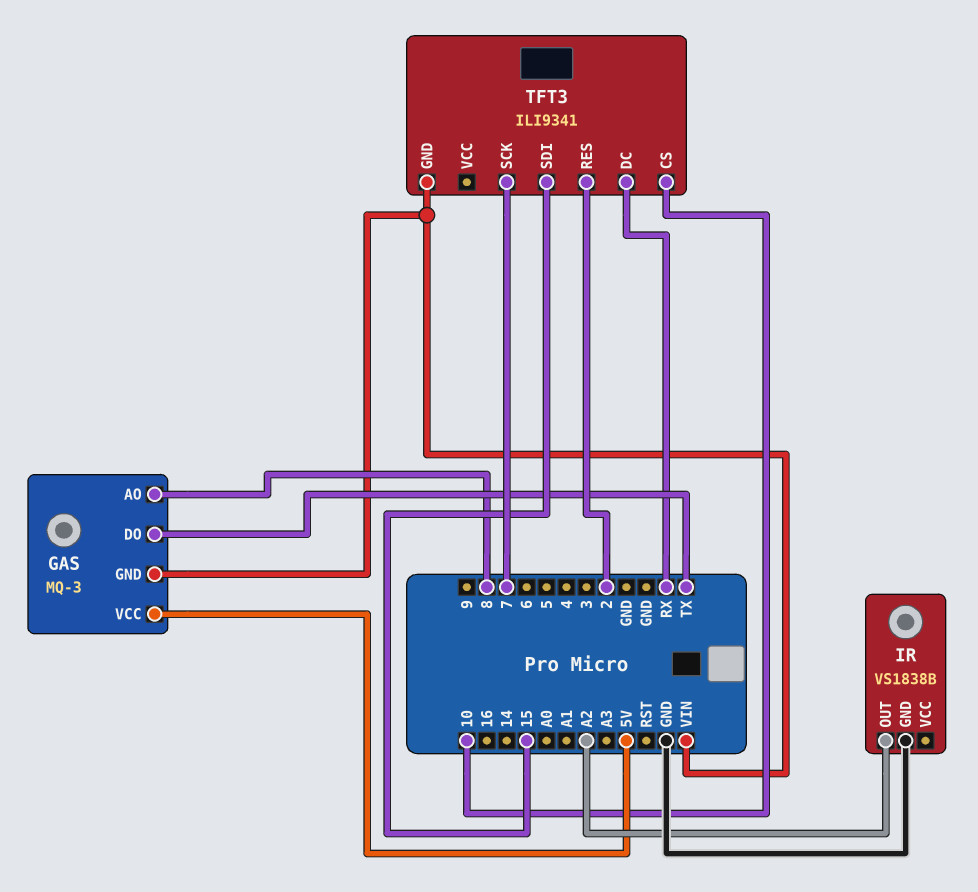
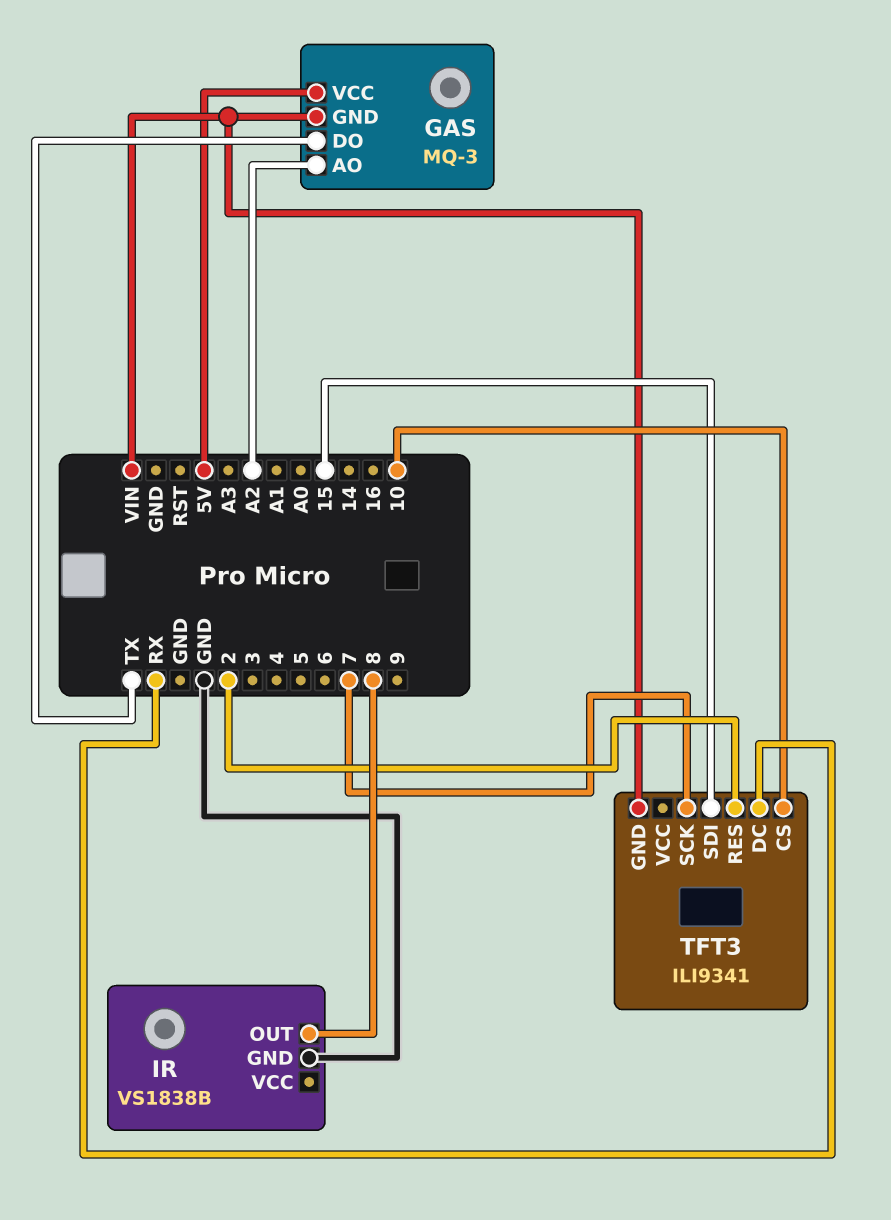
GAS pin AO: 8 -> A2
IR pin OUT: A2 -> 8

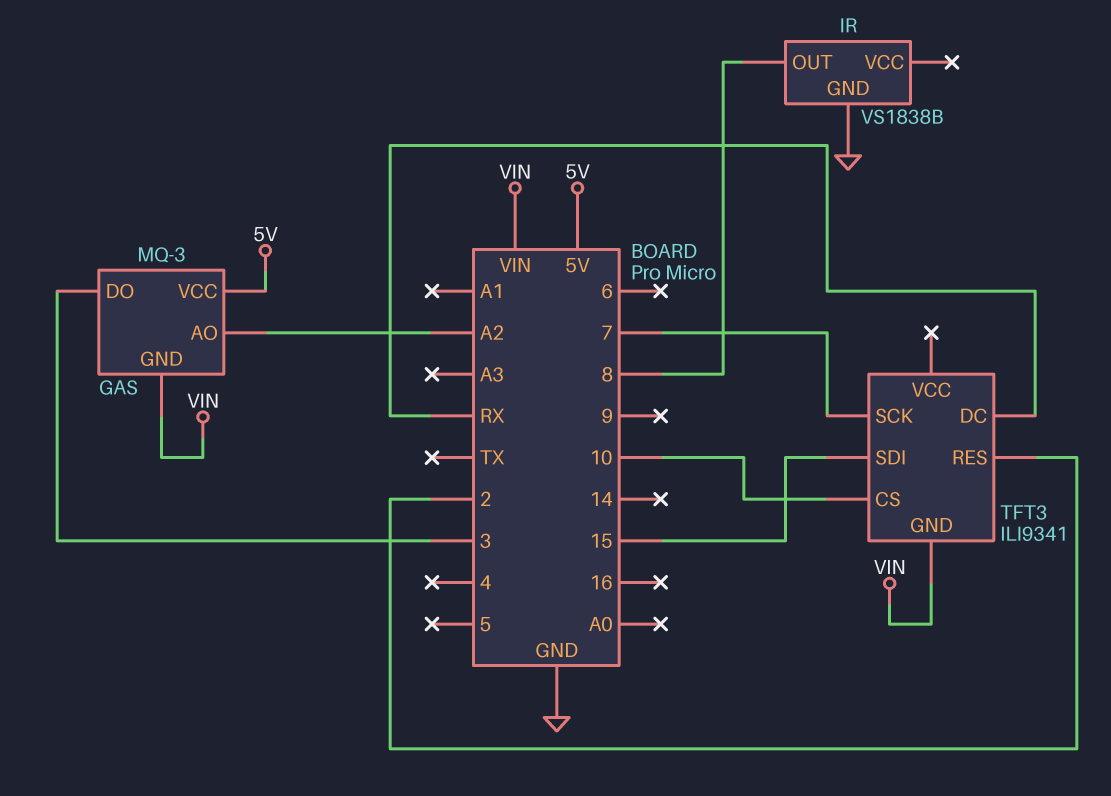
GAS pin DO: TX -> 3

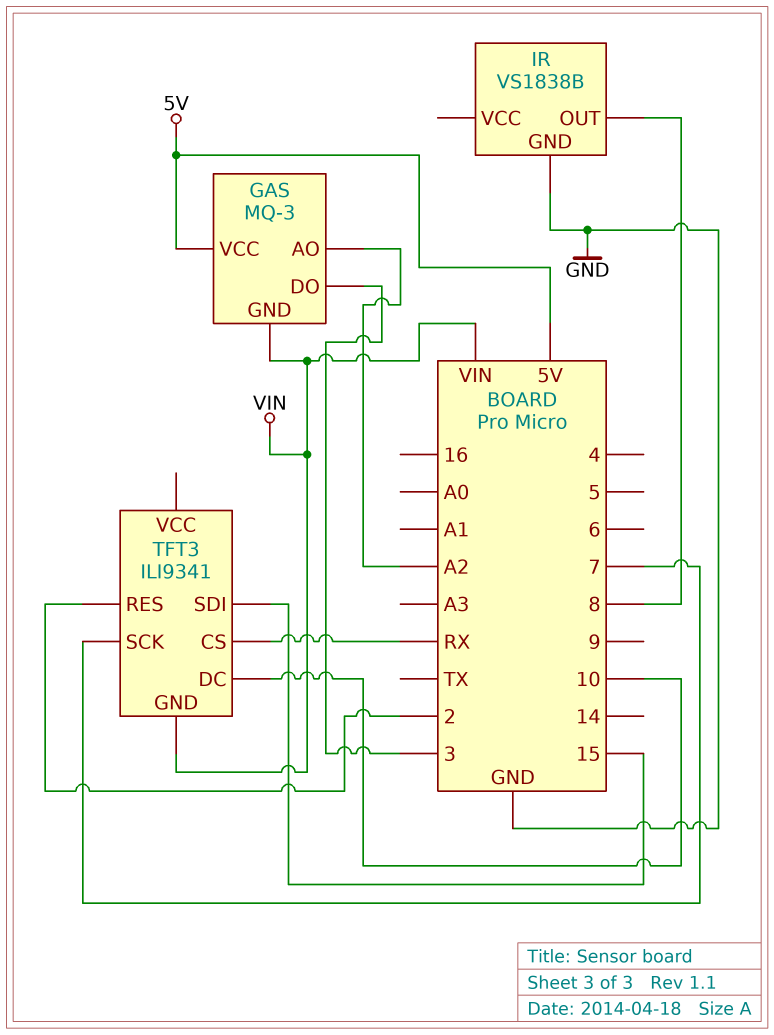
TFT3 pin CS: 10 -> RX
TFT3 pin DC: RX -> 10

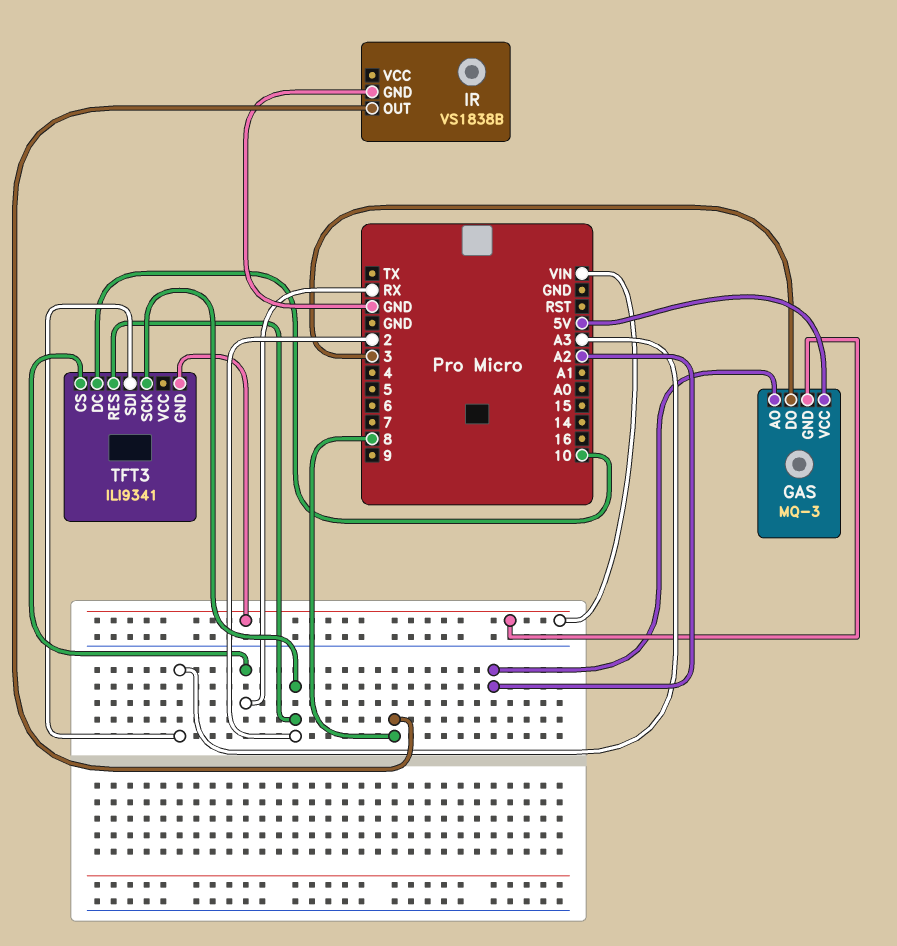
TFT3 pin SCK: 7 -> 2
TFT3 pin SDI: 15 -> A3

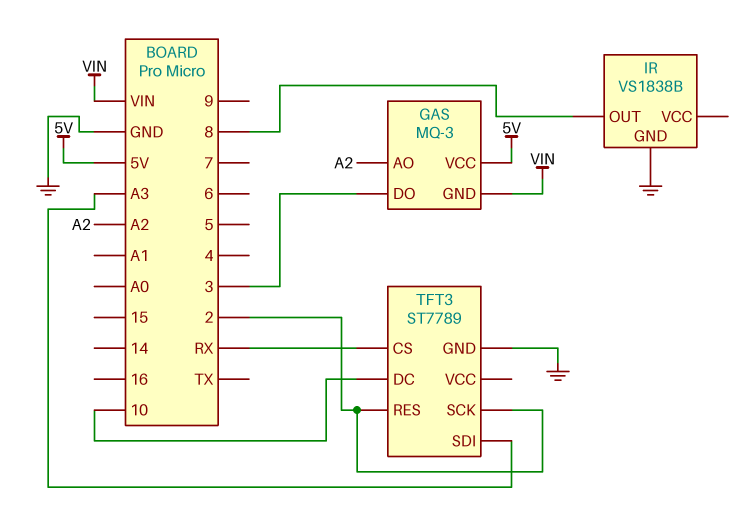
TFT3: ILI9341 -> ST7789
TFT3 pin GND: VIN -> GND

